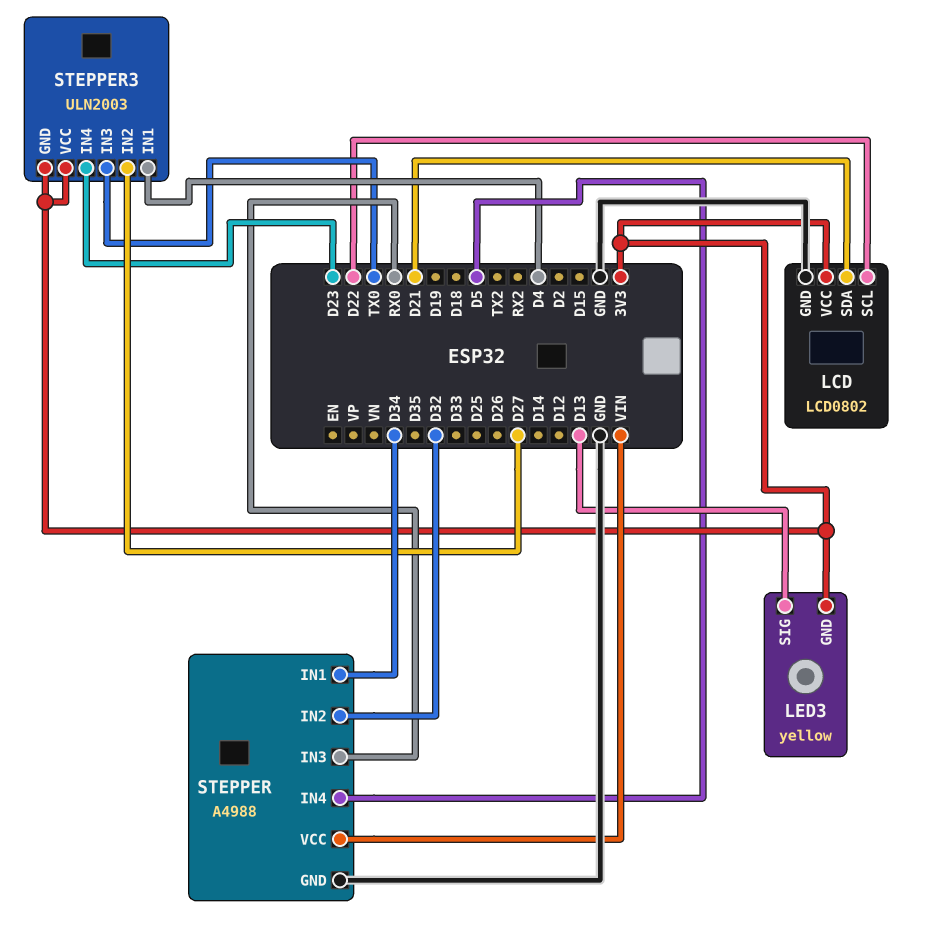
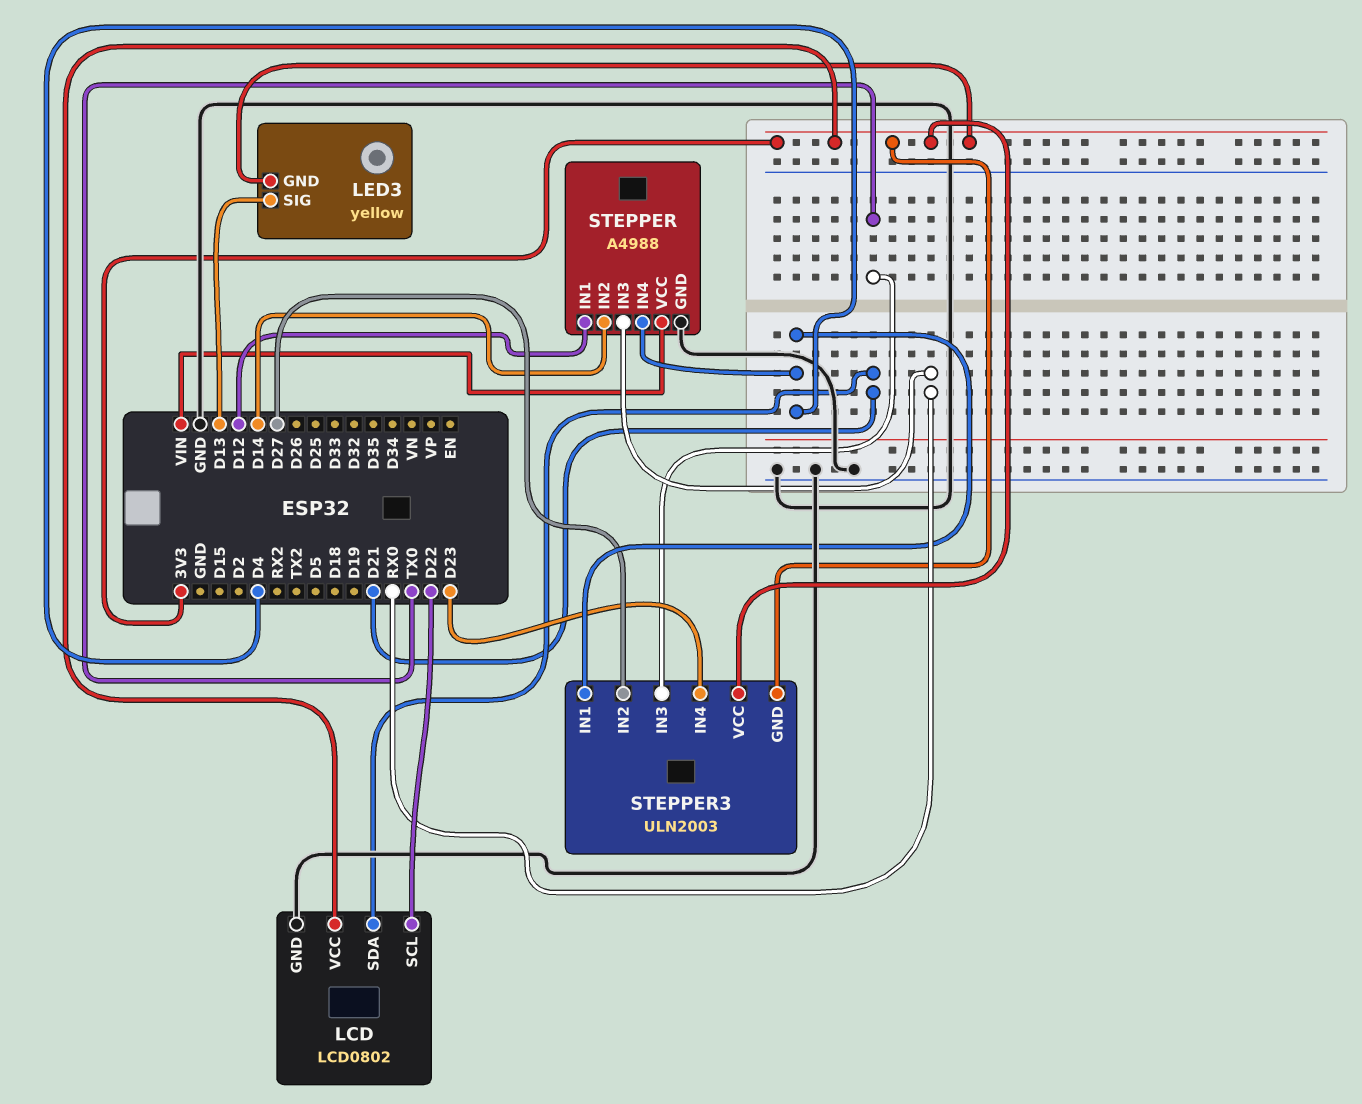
STEPPER pin IN1: D34 -> D12
STEPPER pin IN2: D32 -> D14
STEPPER pin IN4: D5 -> D4

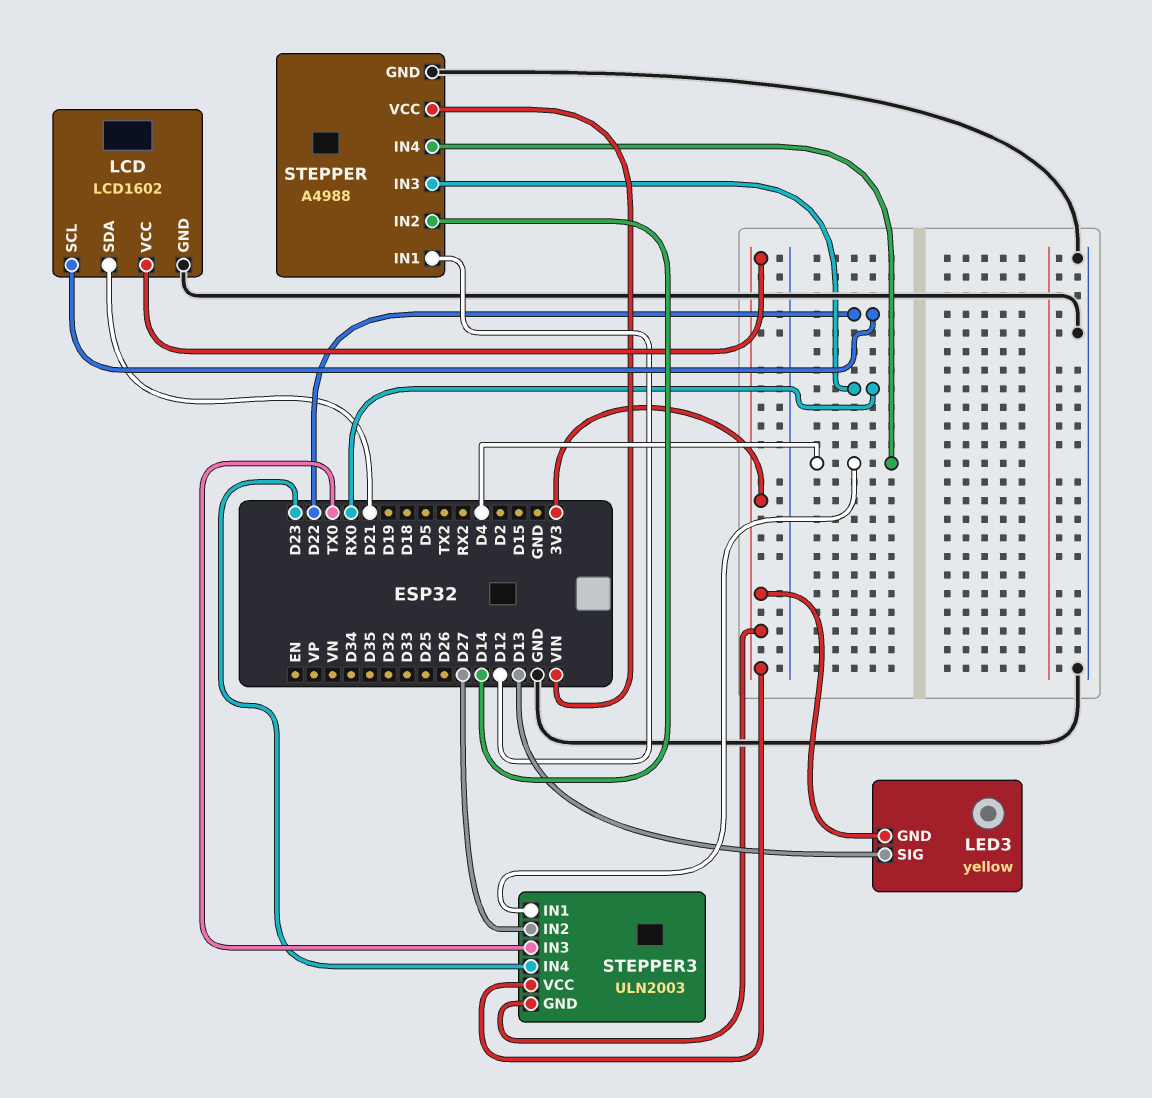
LCD: LCD0802 -> LCD1602

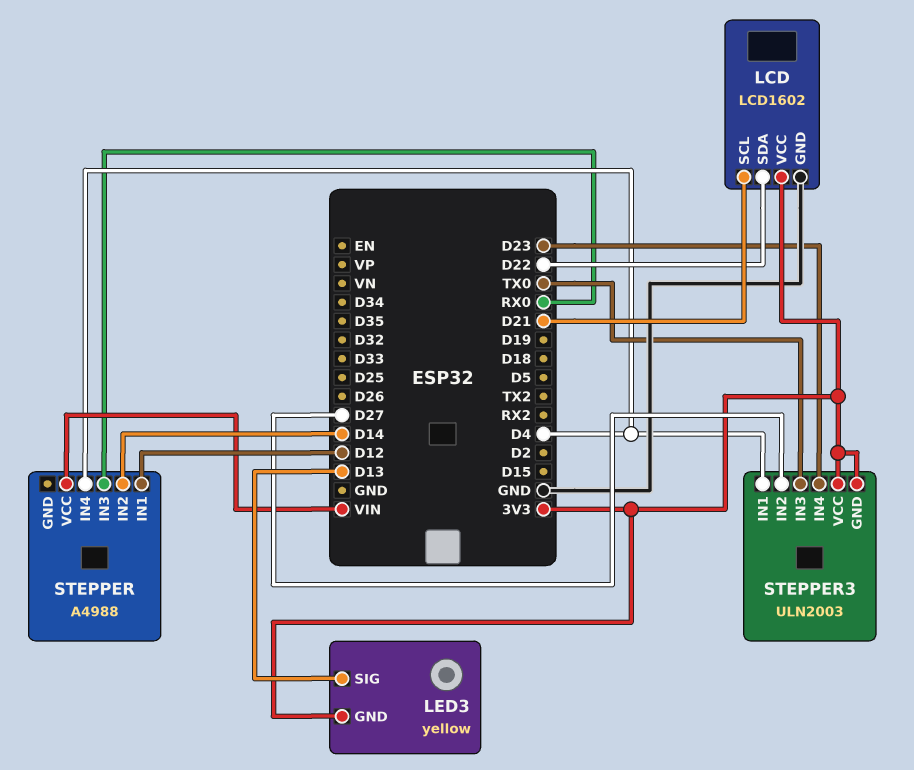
LCD pin SCL: D22 -> D21
LCD pin SDA: D21 -> D22
STEPPER pin GND: GND -> none

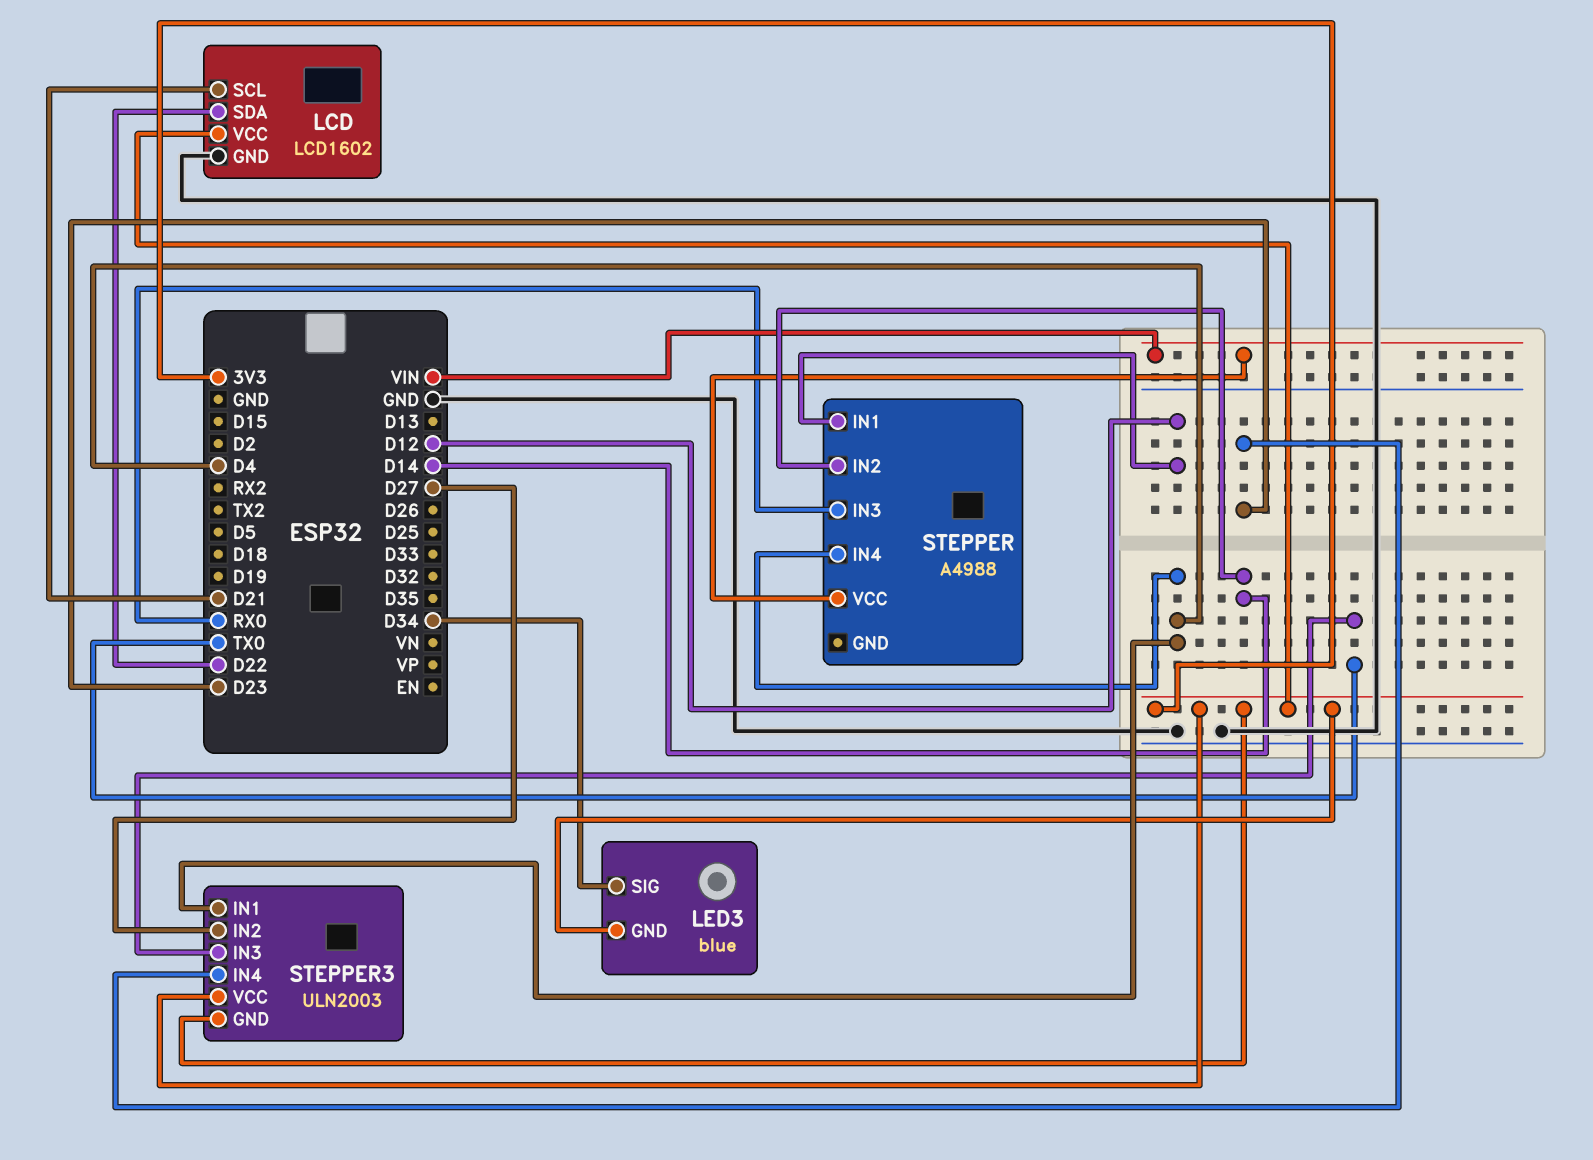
LED3: yellow -> blue
LED3 pin SIG: D13 -> D34

